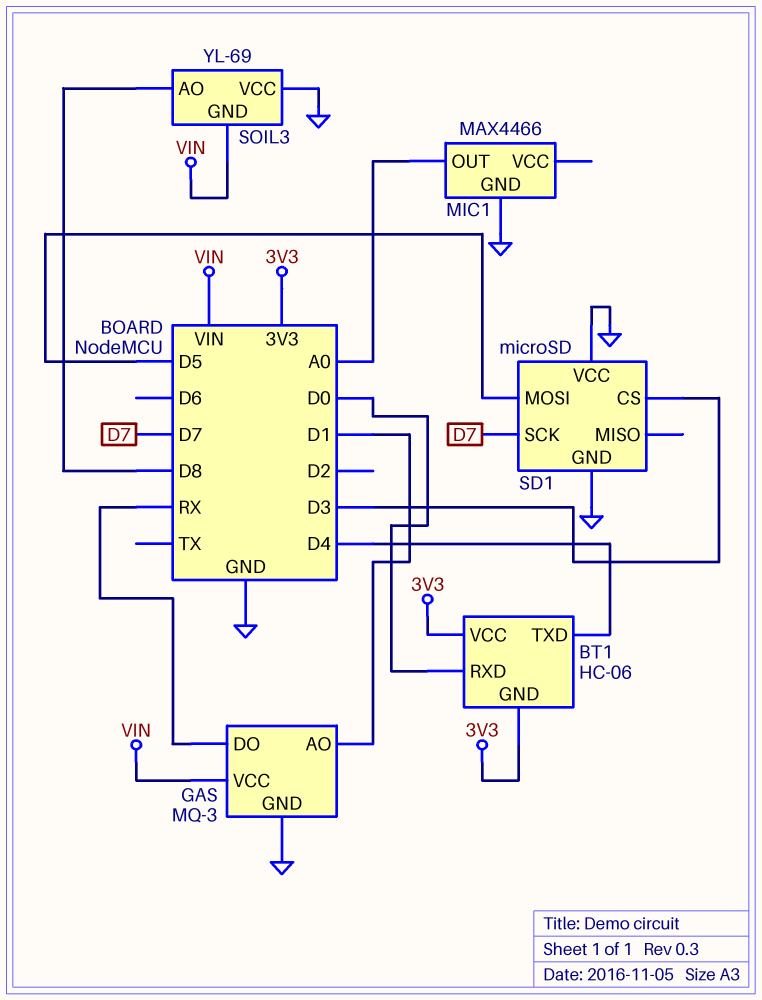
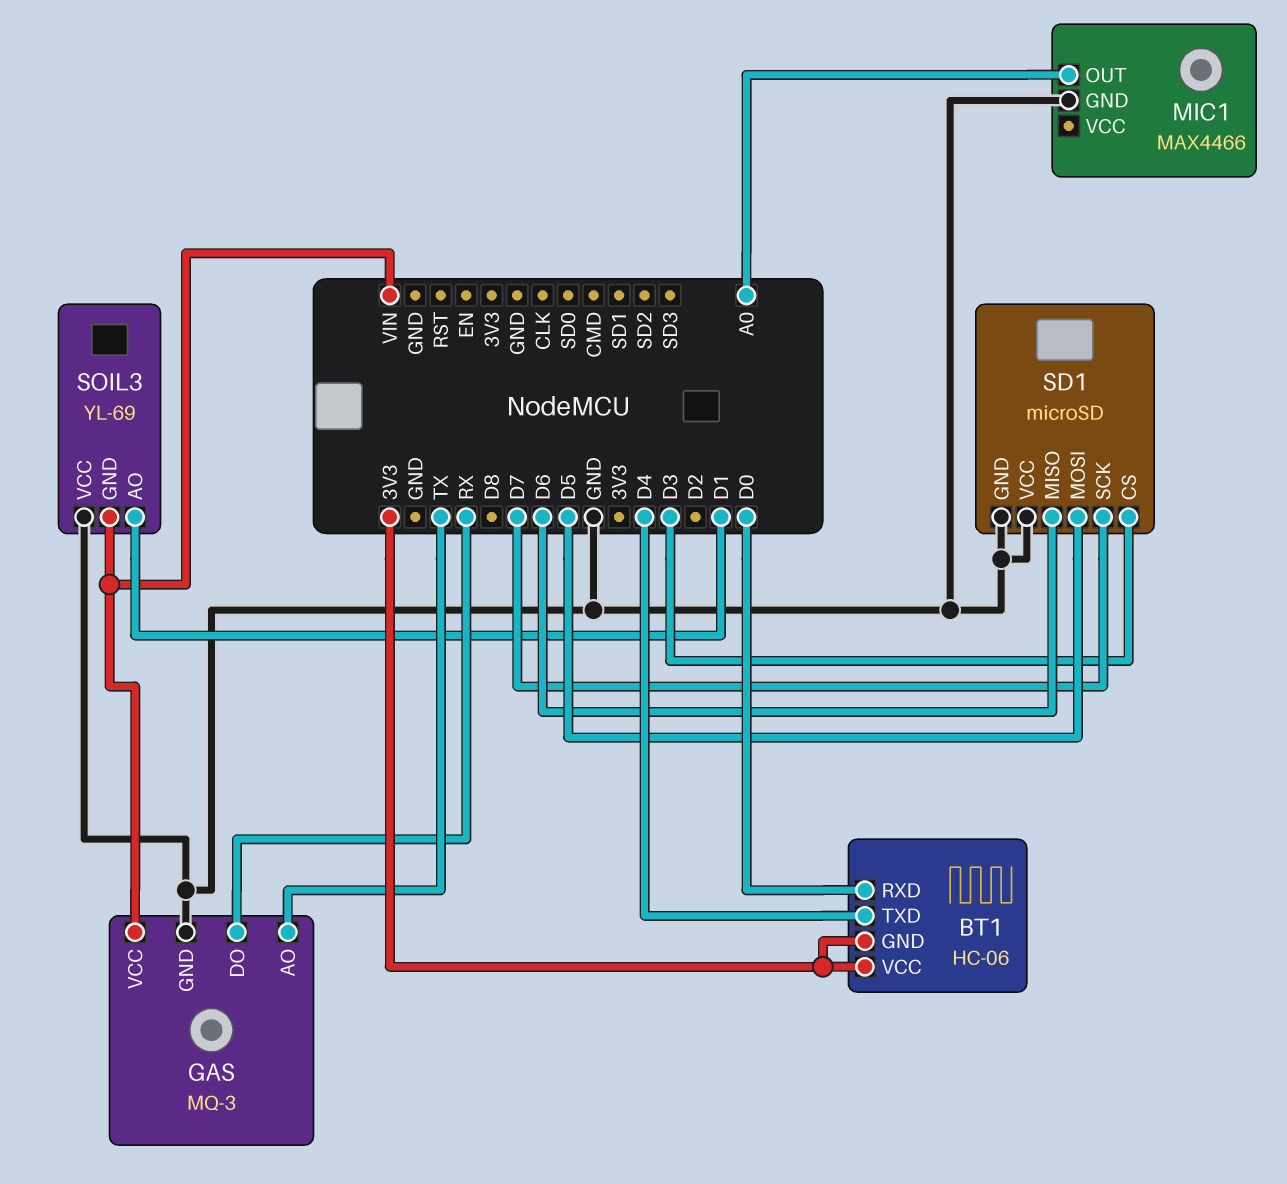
GAS pin AO: D1 -> TX
SD1 pin MISO: none -> D6
SOIL3 pin AO: D8 -> D1

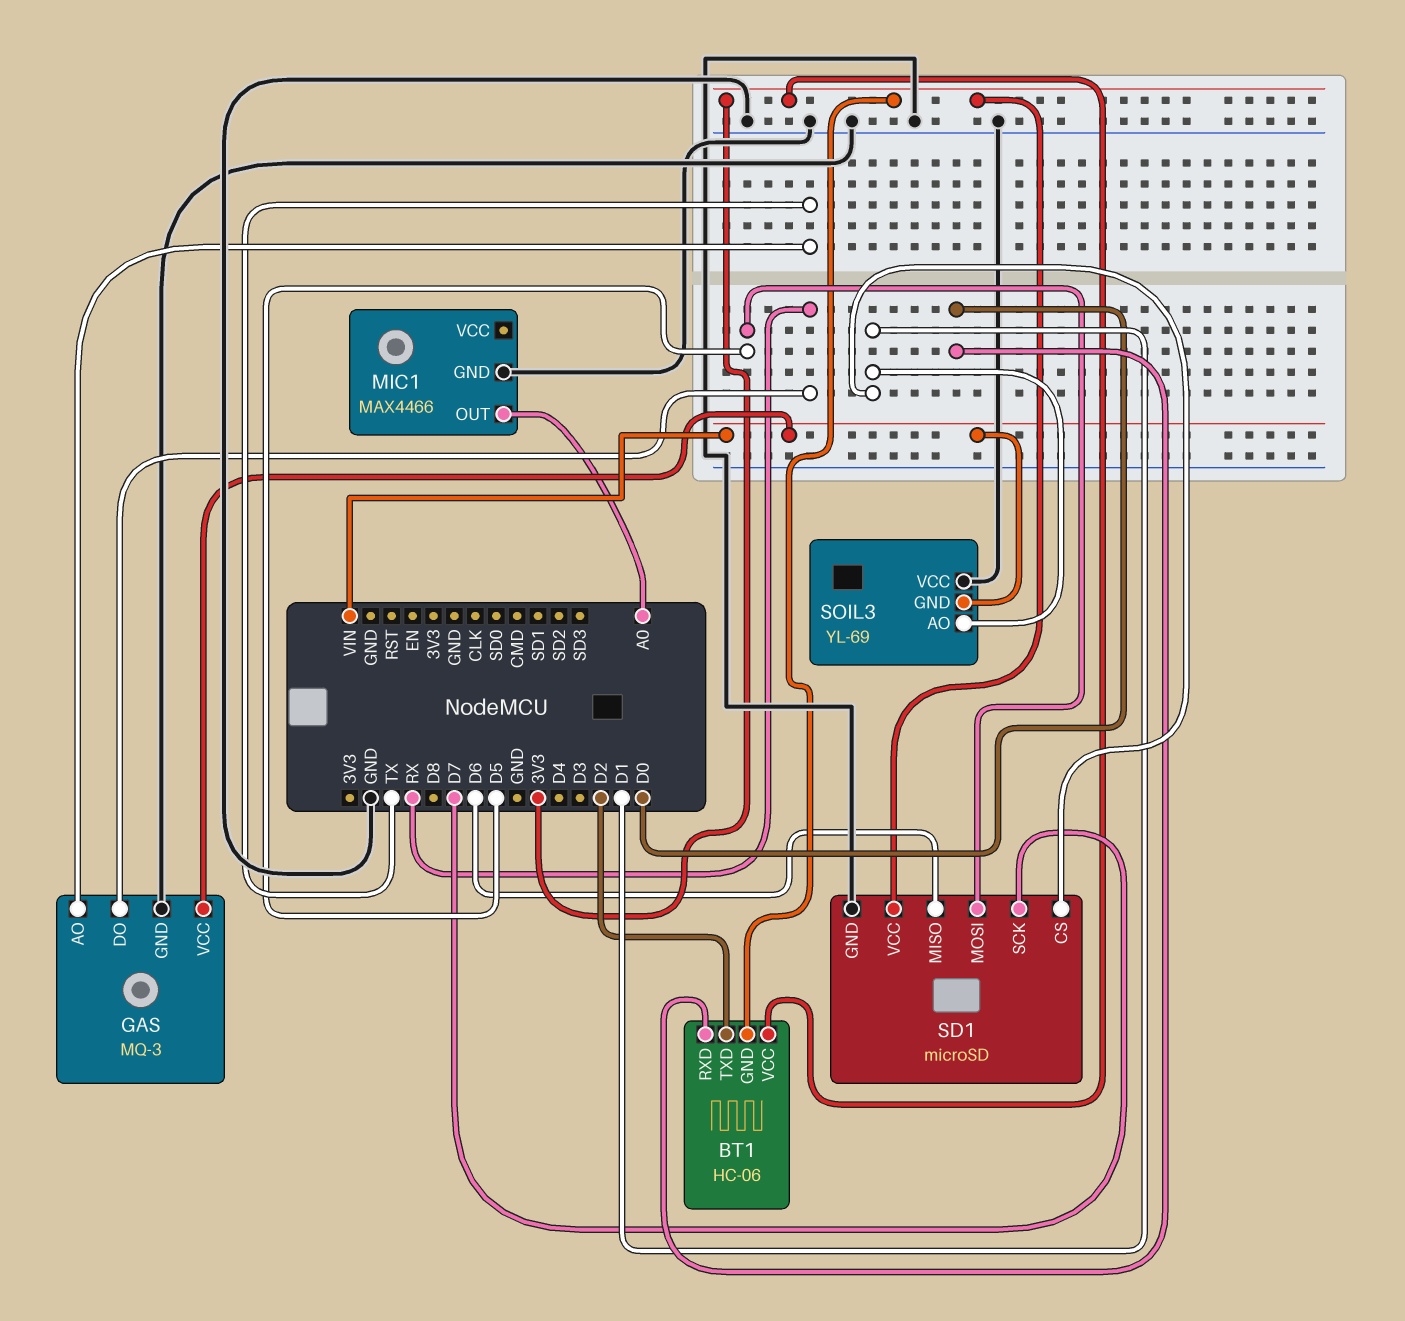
BT1 pin TXD: D4 -> D2
SD1 pin CS: D3 -> D1
SD1 pin VCC: GND -> 3V3

